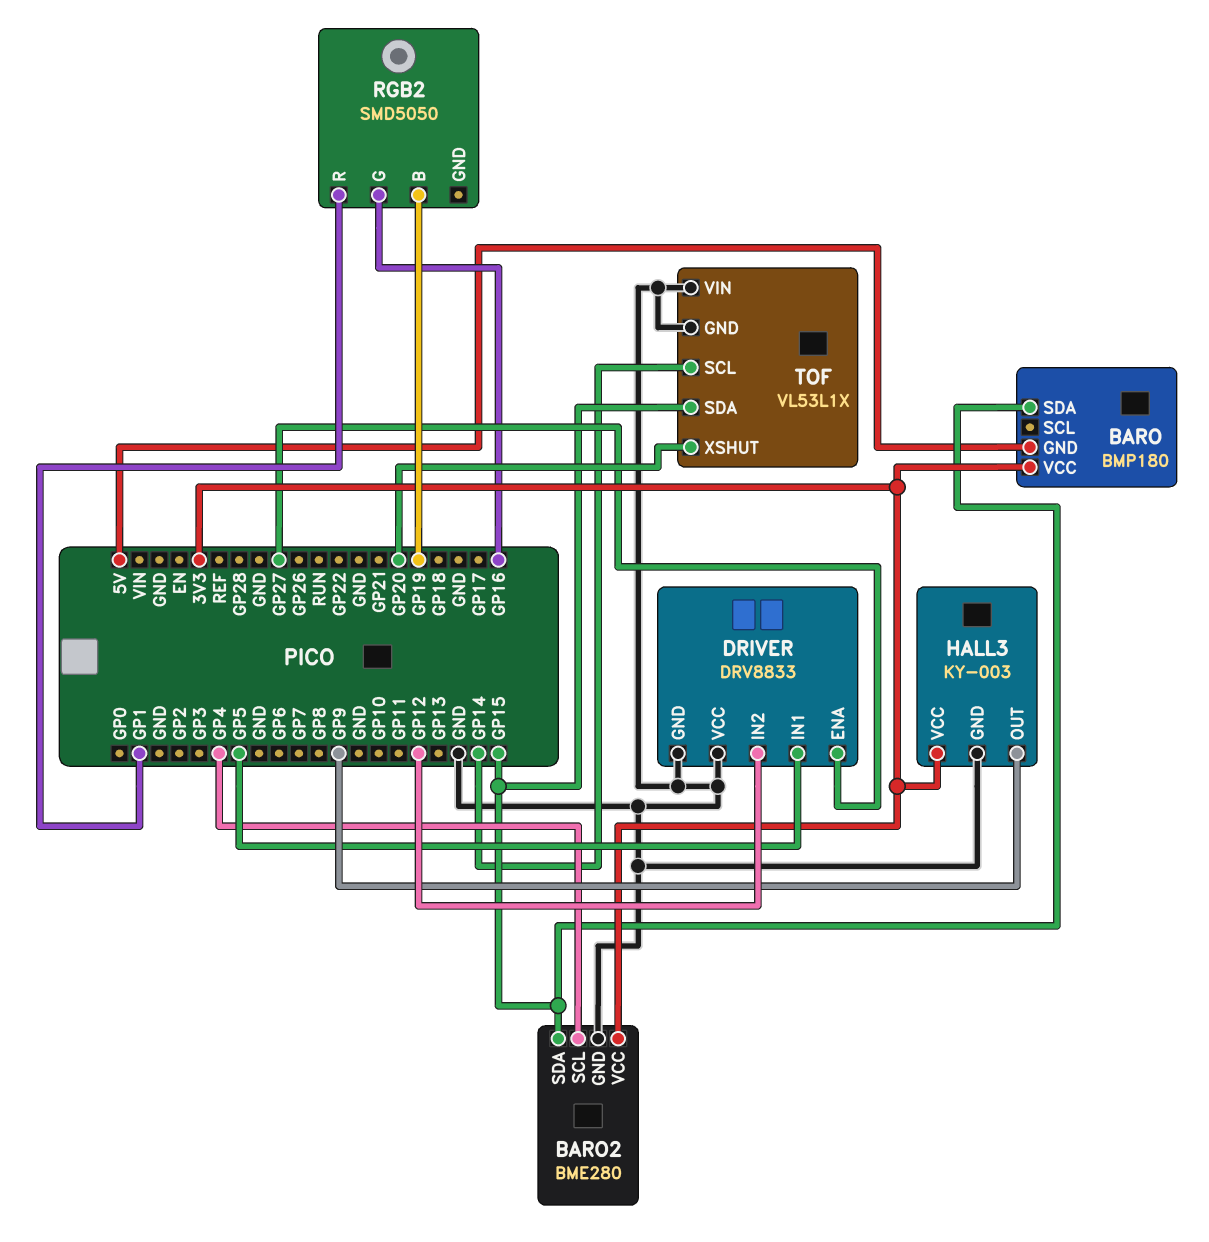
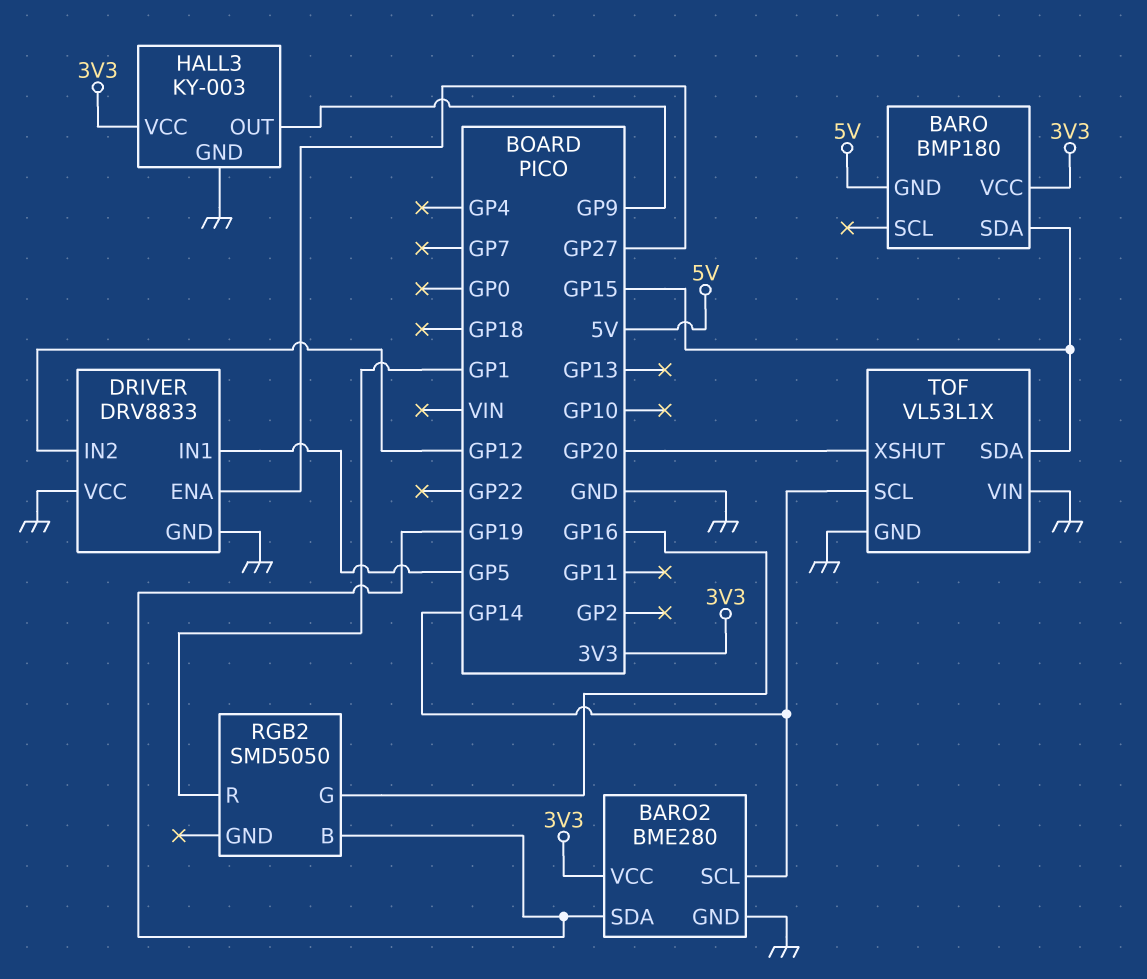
BARO2 pin SCL: GP4 -> GP14
BARO2 pin SDA: GP15 -> GP19

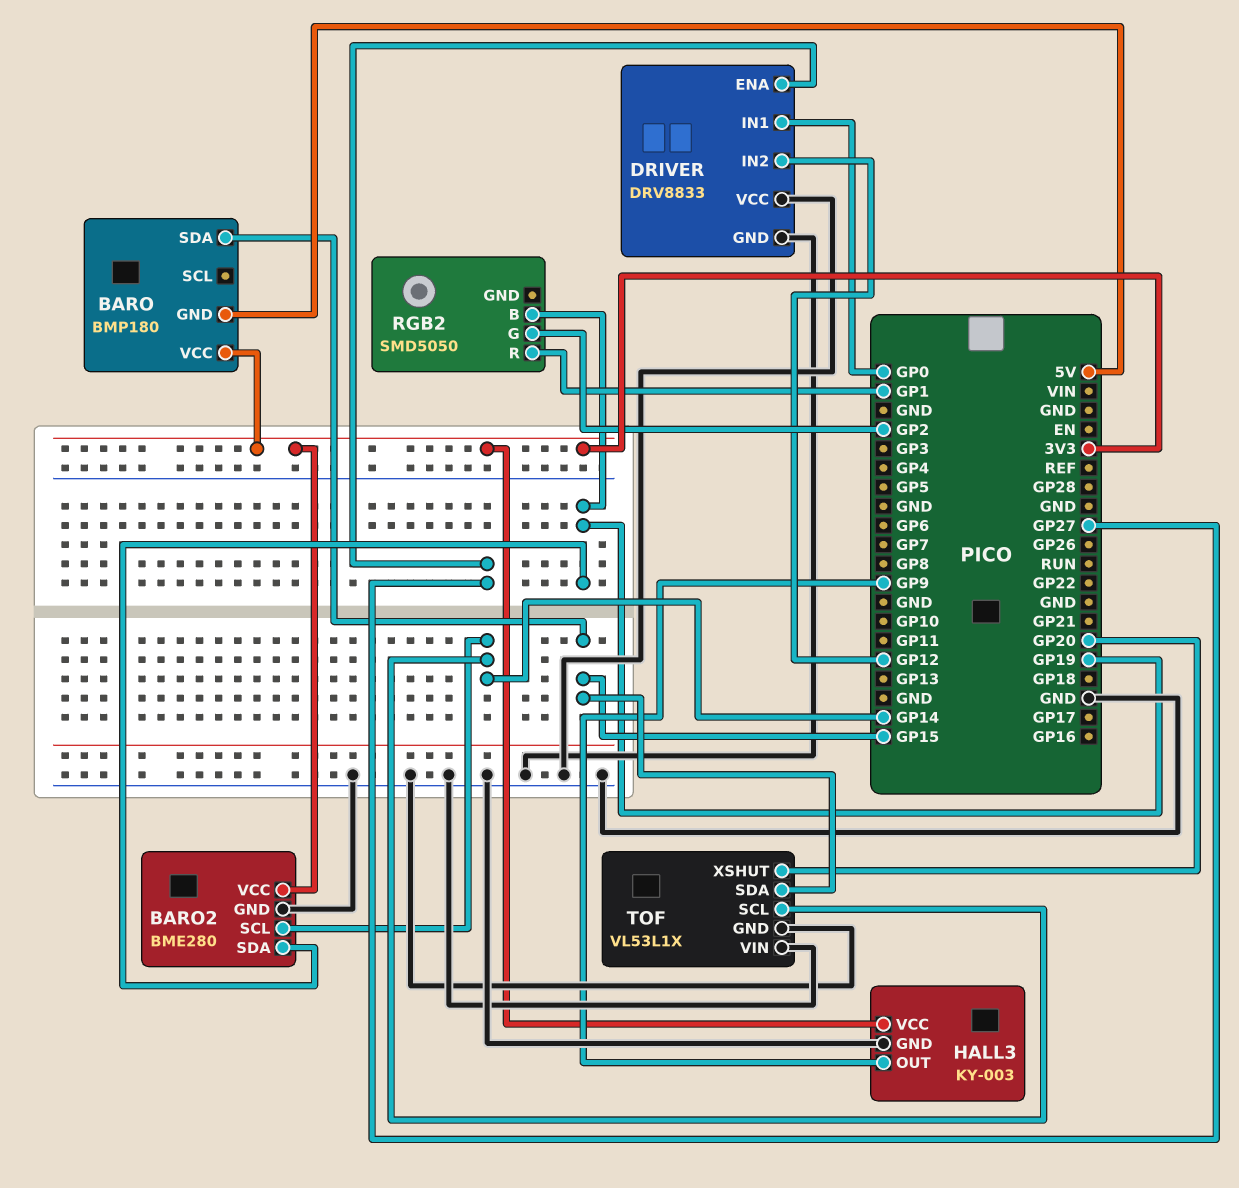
DRIVER pin IN1: GP5 -> GP0
RGB2 pin G: GP16 -> GP2

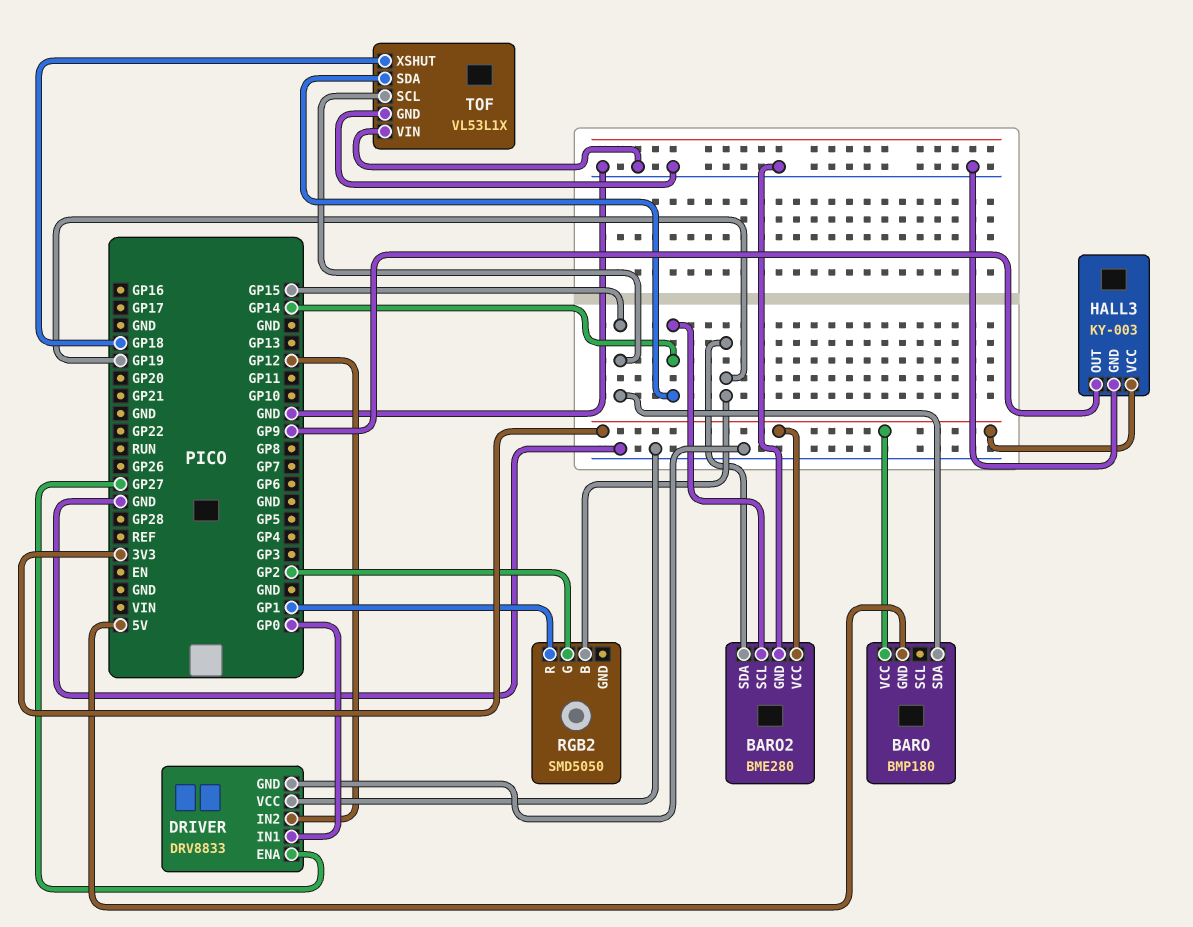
TOF pin SCL: GP14 -> GP15
TOF pin SDA: GP15 -> GP14
TOF pin XSHUT: GP20 -> GP18

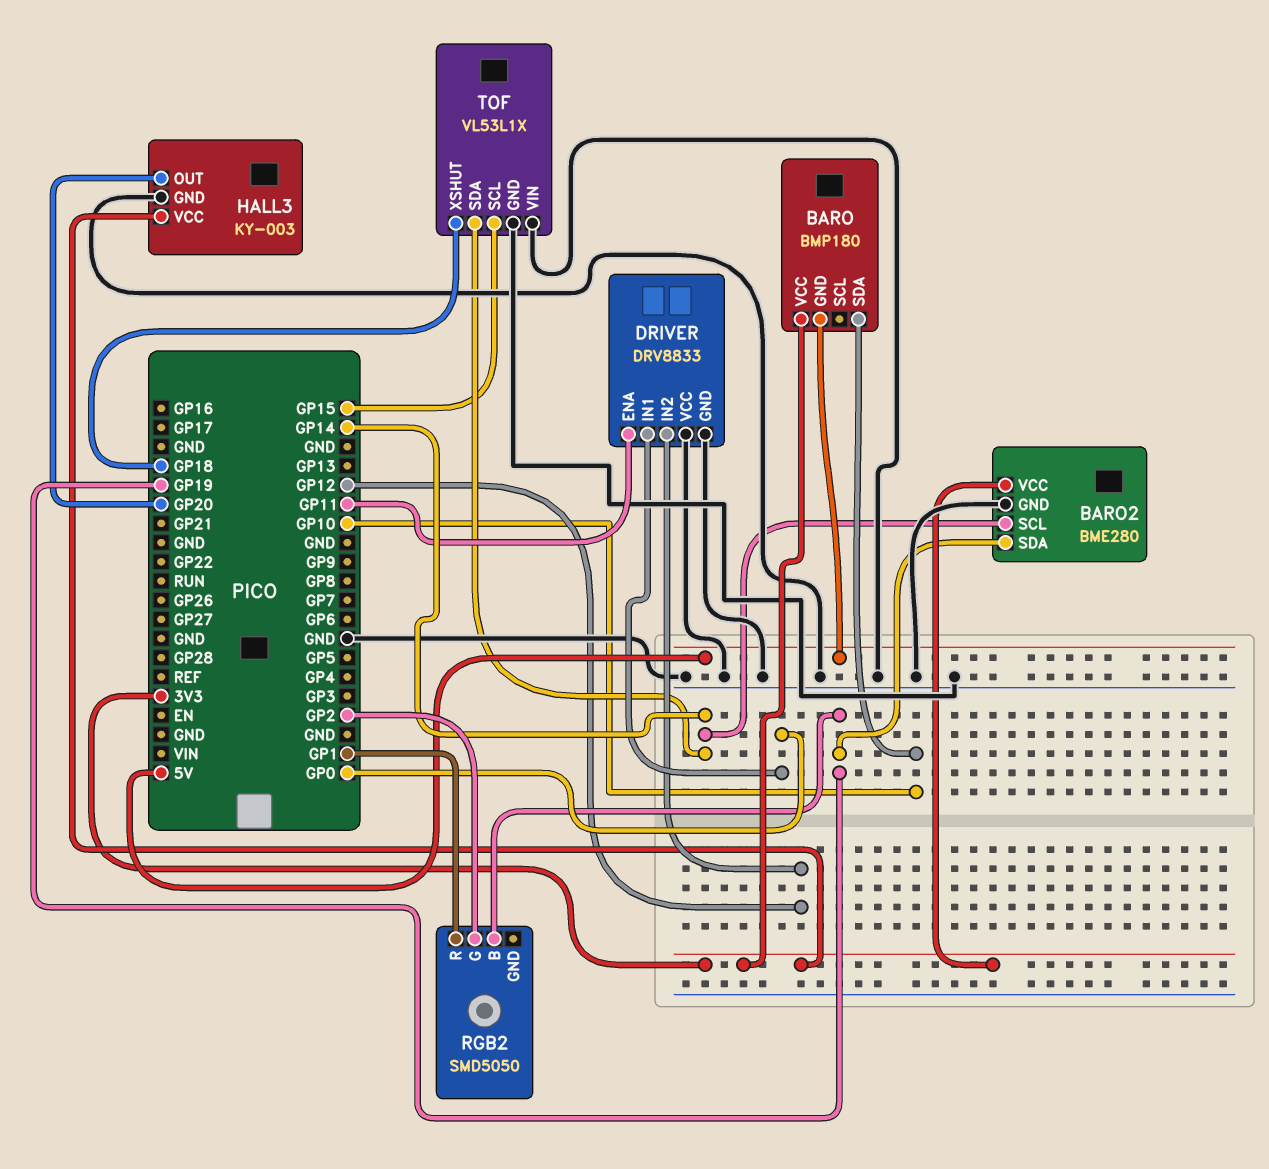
BARO pin SDA: GP15 -> GP10
DRIVER pin ENA: GP27 -> GP11
HALL3 pin OUT: GP9 -> GP20

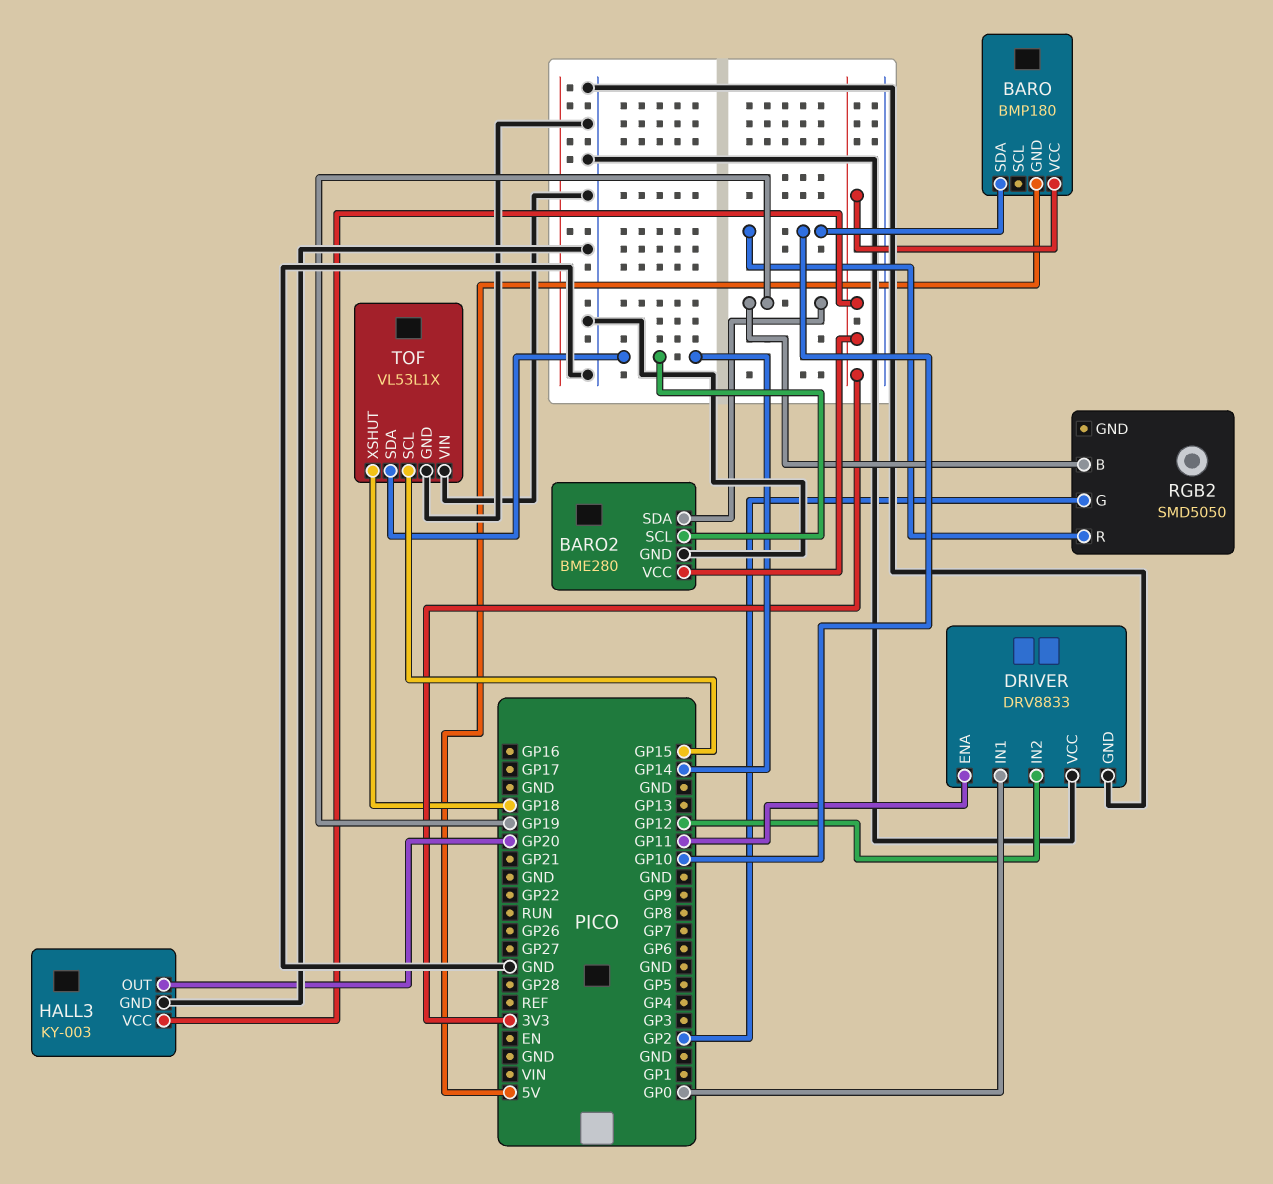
RGB2 pin R: GP1 -> GP10

